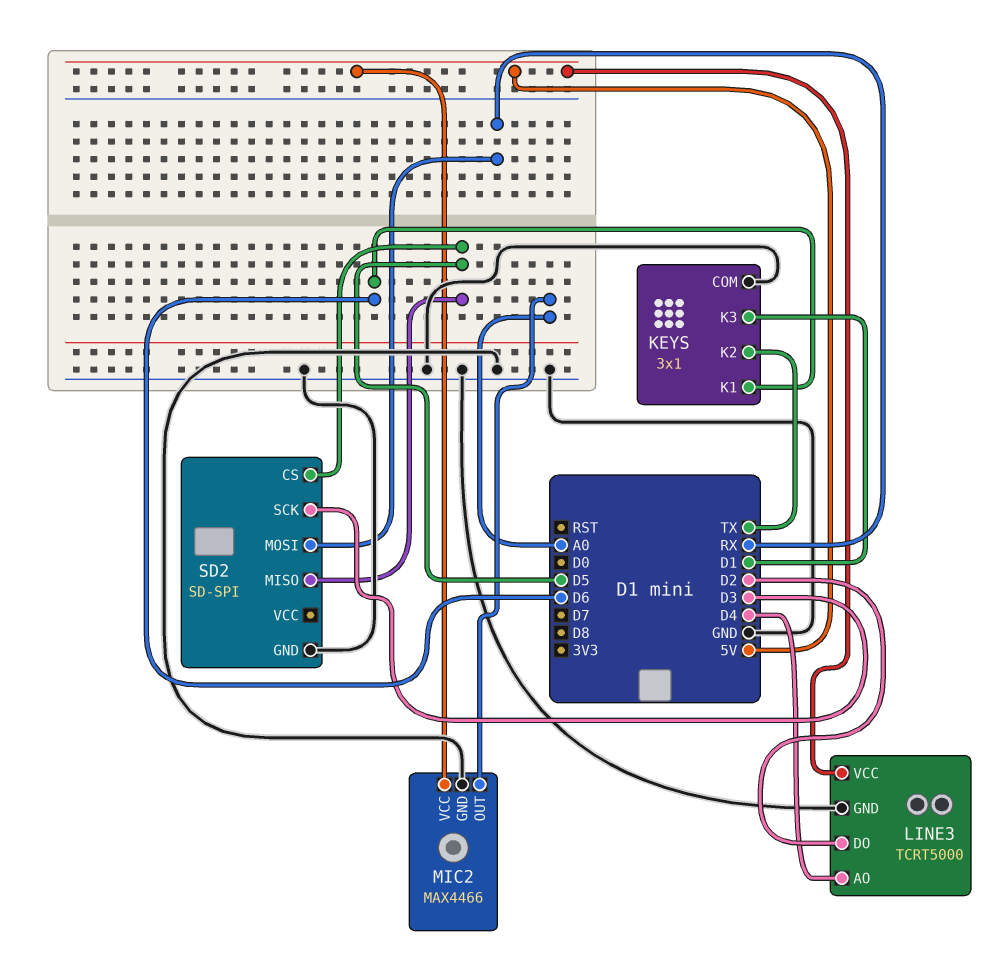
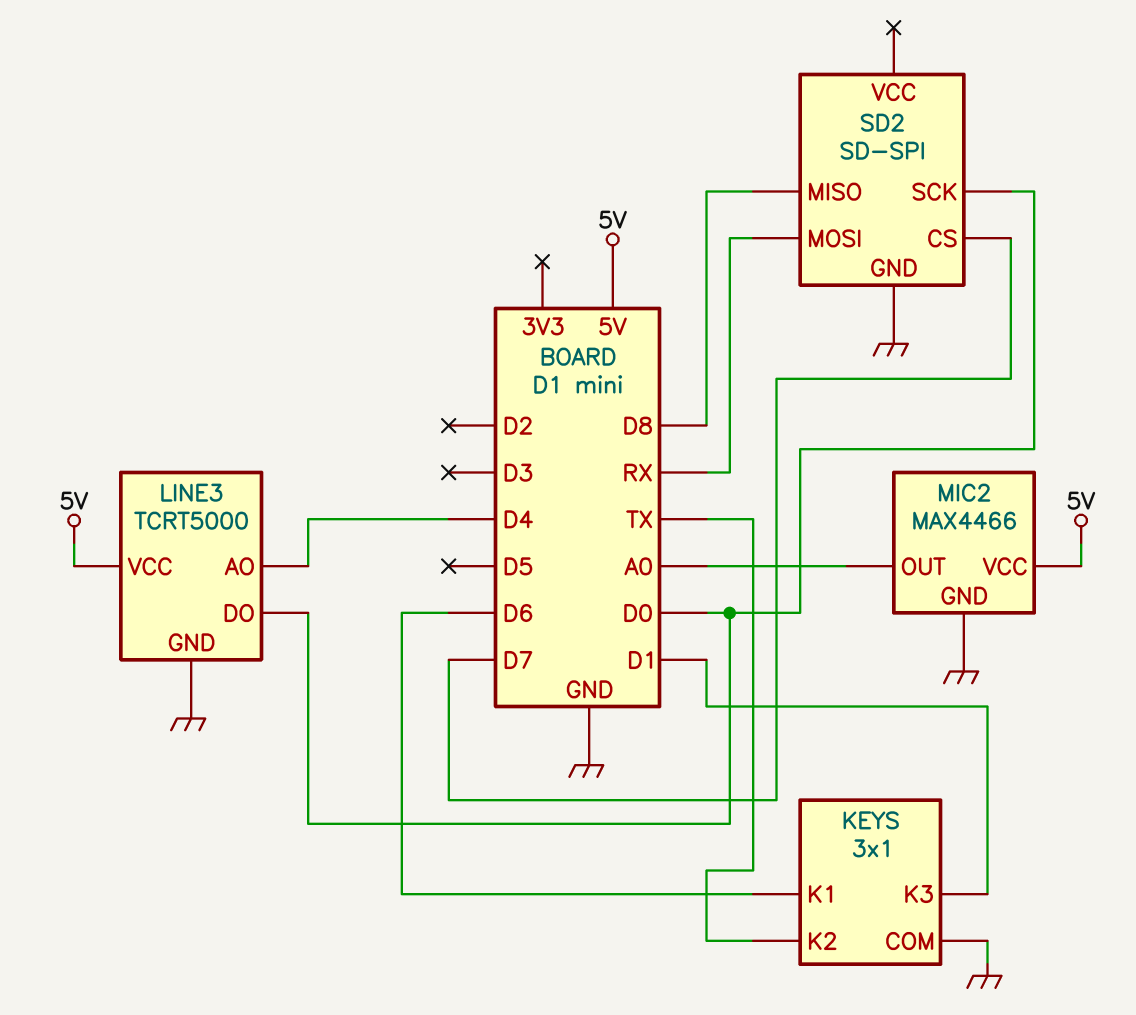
LINE3 pin DO: D2 -> D0
SD2 pin CS: D5 -> D7
SD2 pin MISO: D5 -> D8
SD2 pin SCK: D3 -> D0

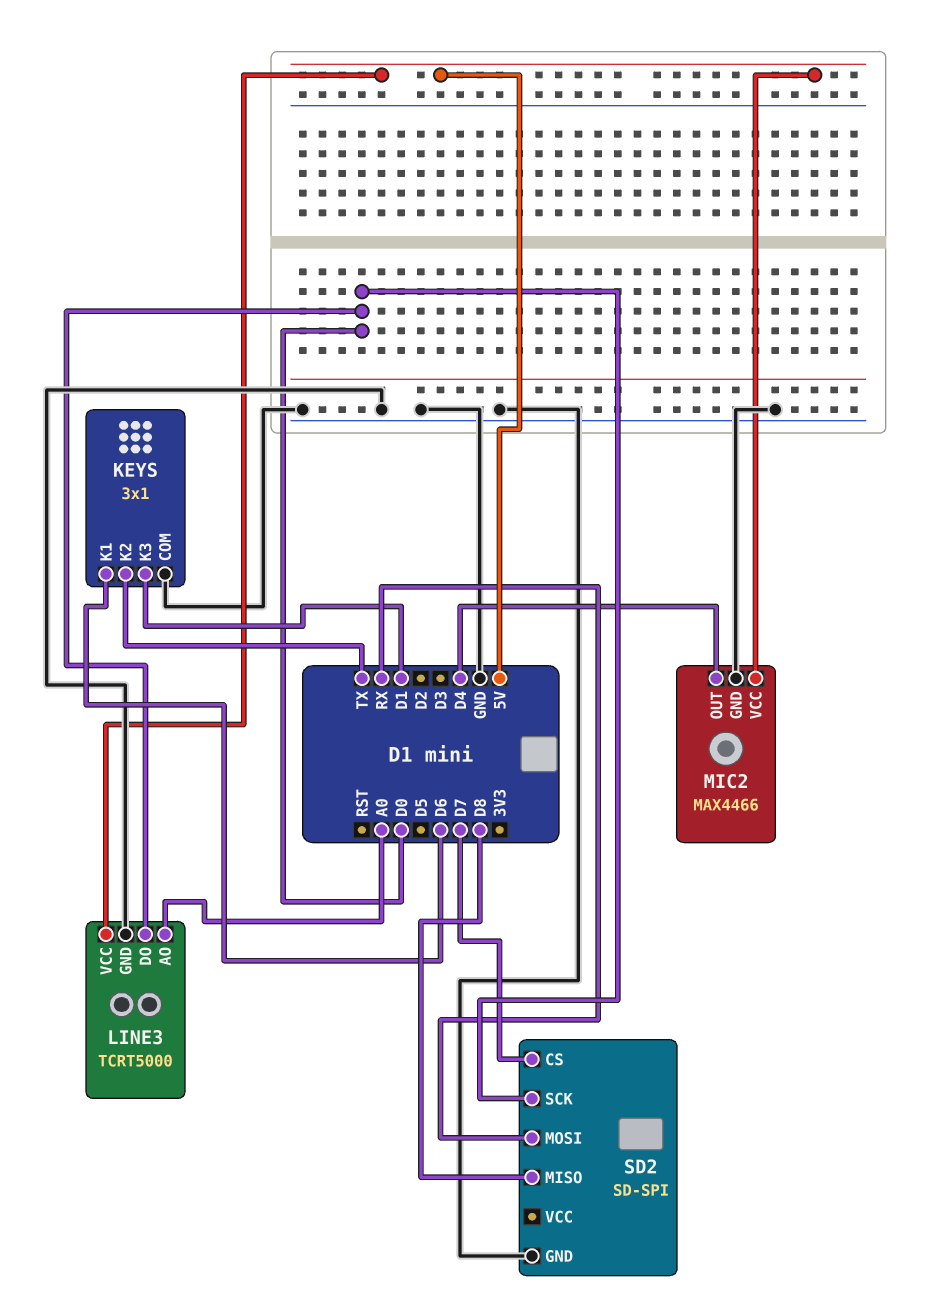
LINE3 pin AO: D4 -> A0
MIC2 pin OUT: A0 -> D4

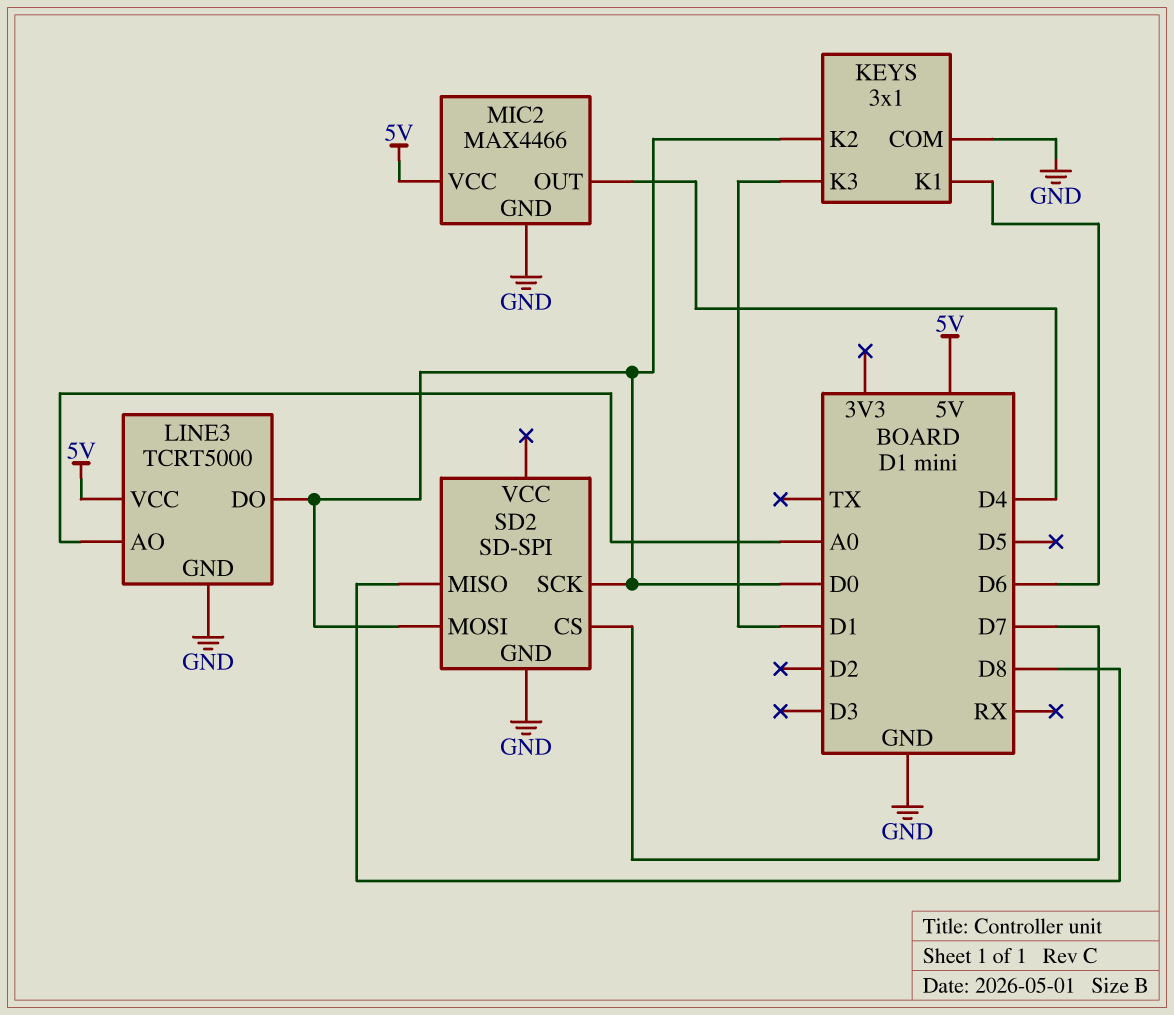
KEYS pin K2: TX -> D0
SD2 pin MOSI: RX -> D0

